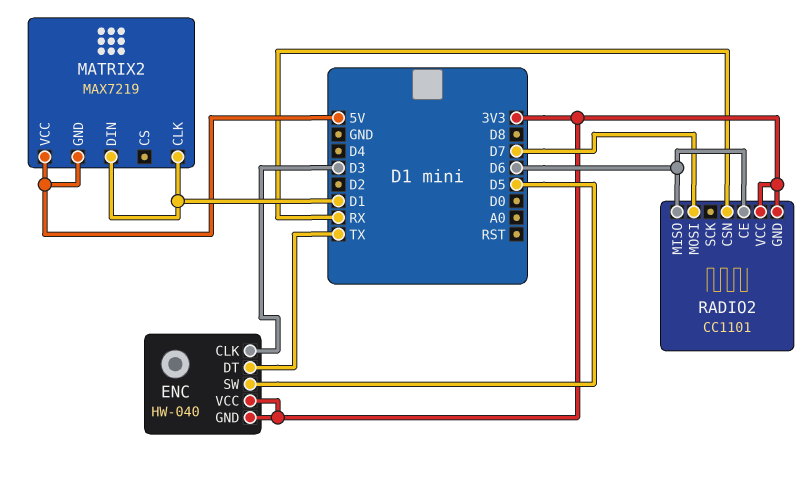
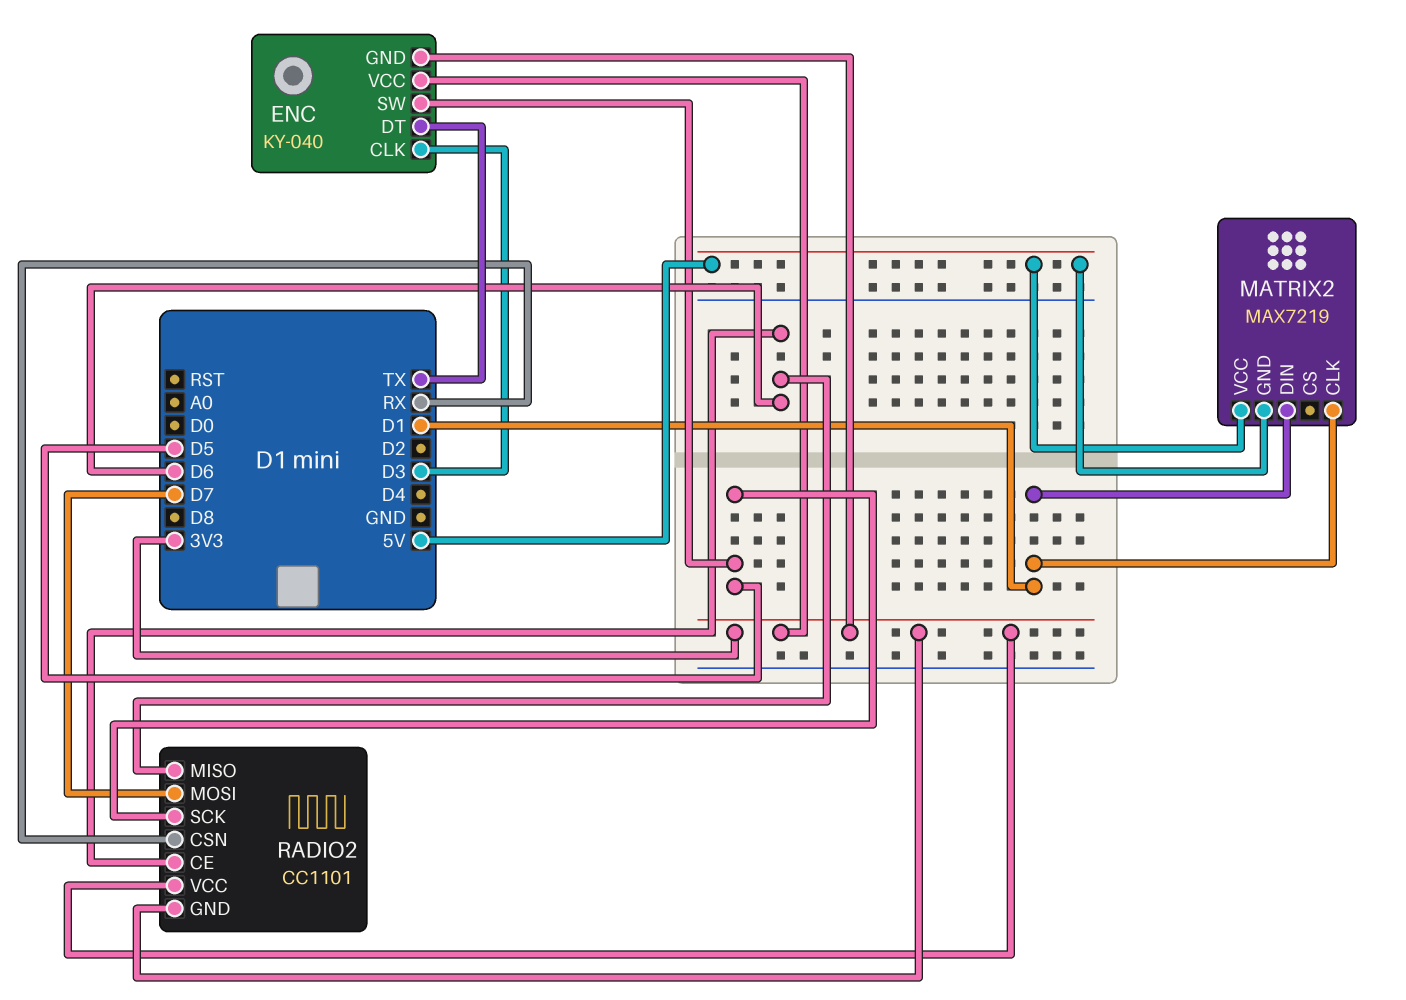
ENC: HW-040 -> KY-040
RADIO2 pin SCK: none -> D5

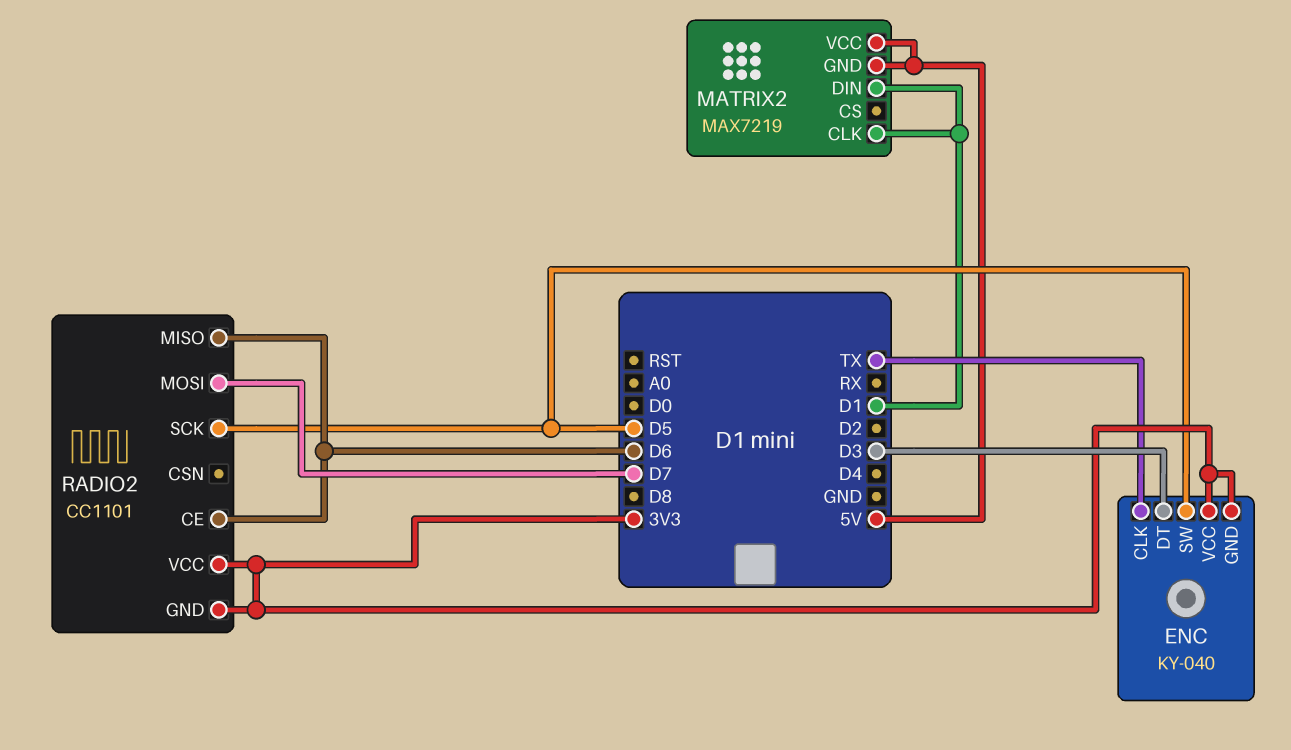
ENC pin CLK: D3 -> TX
ENC pin DT: TX -> D3
RADIO2 pin CSN: RX -> none

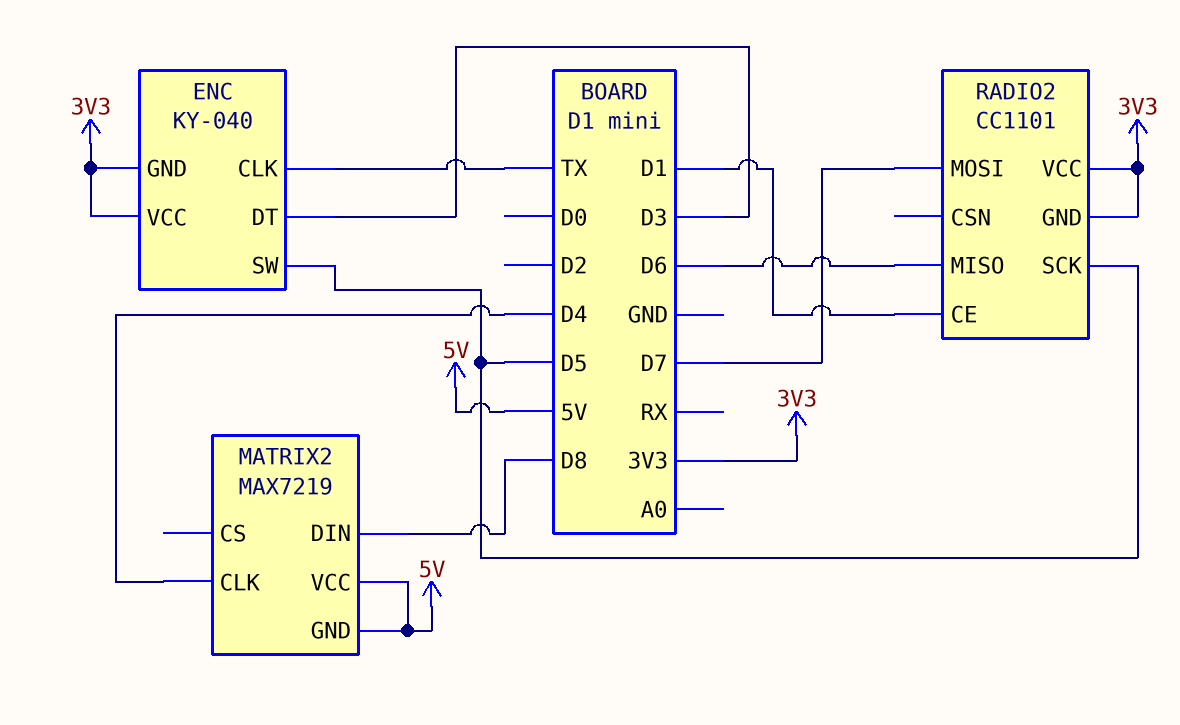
MATRIX2 pin CLK: D1 -> D4
MATRIX2 pin DIN: D1 -> D8
RADIO2 pin CE: D6 -> D1

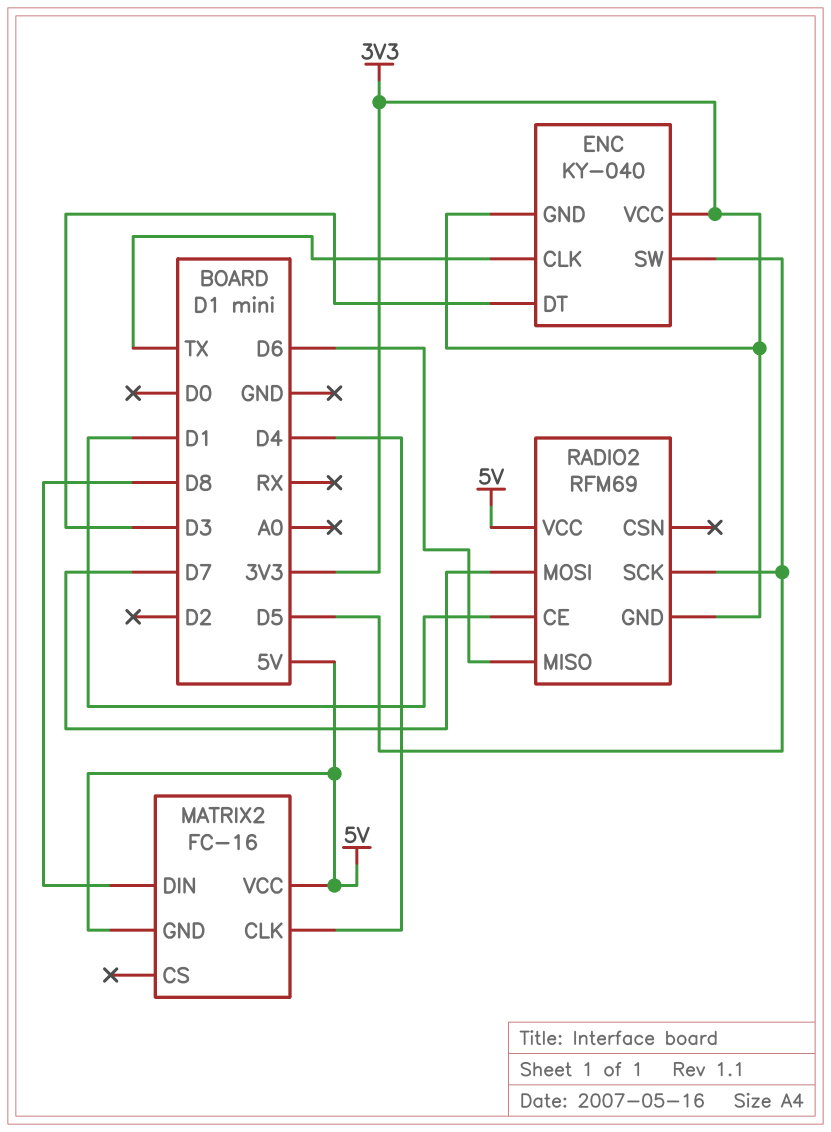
MATRIX2: MAX7219 -> FC-16
RADIO2: CC1101 -> RFM69
RADIO2 pin VCC: 3V3 -> 5V

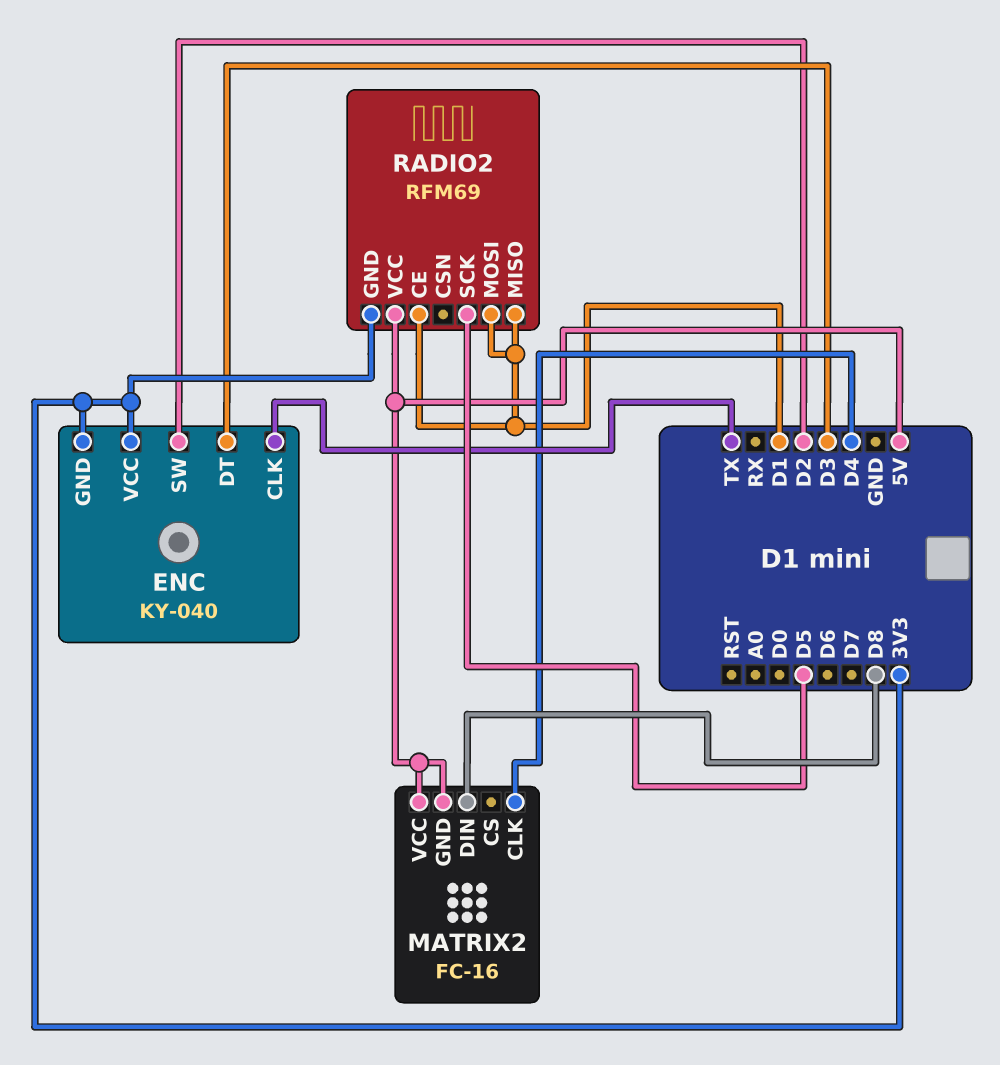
ENC pin SW: D5 -> D2
RADIO2 pin MISO: D6 -> D1
RADIO2 pin MOSI: D7 -> D1

